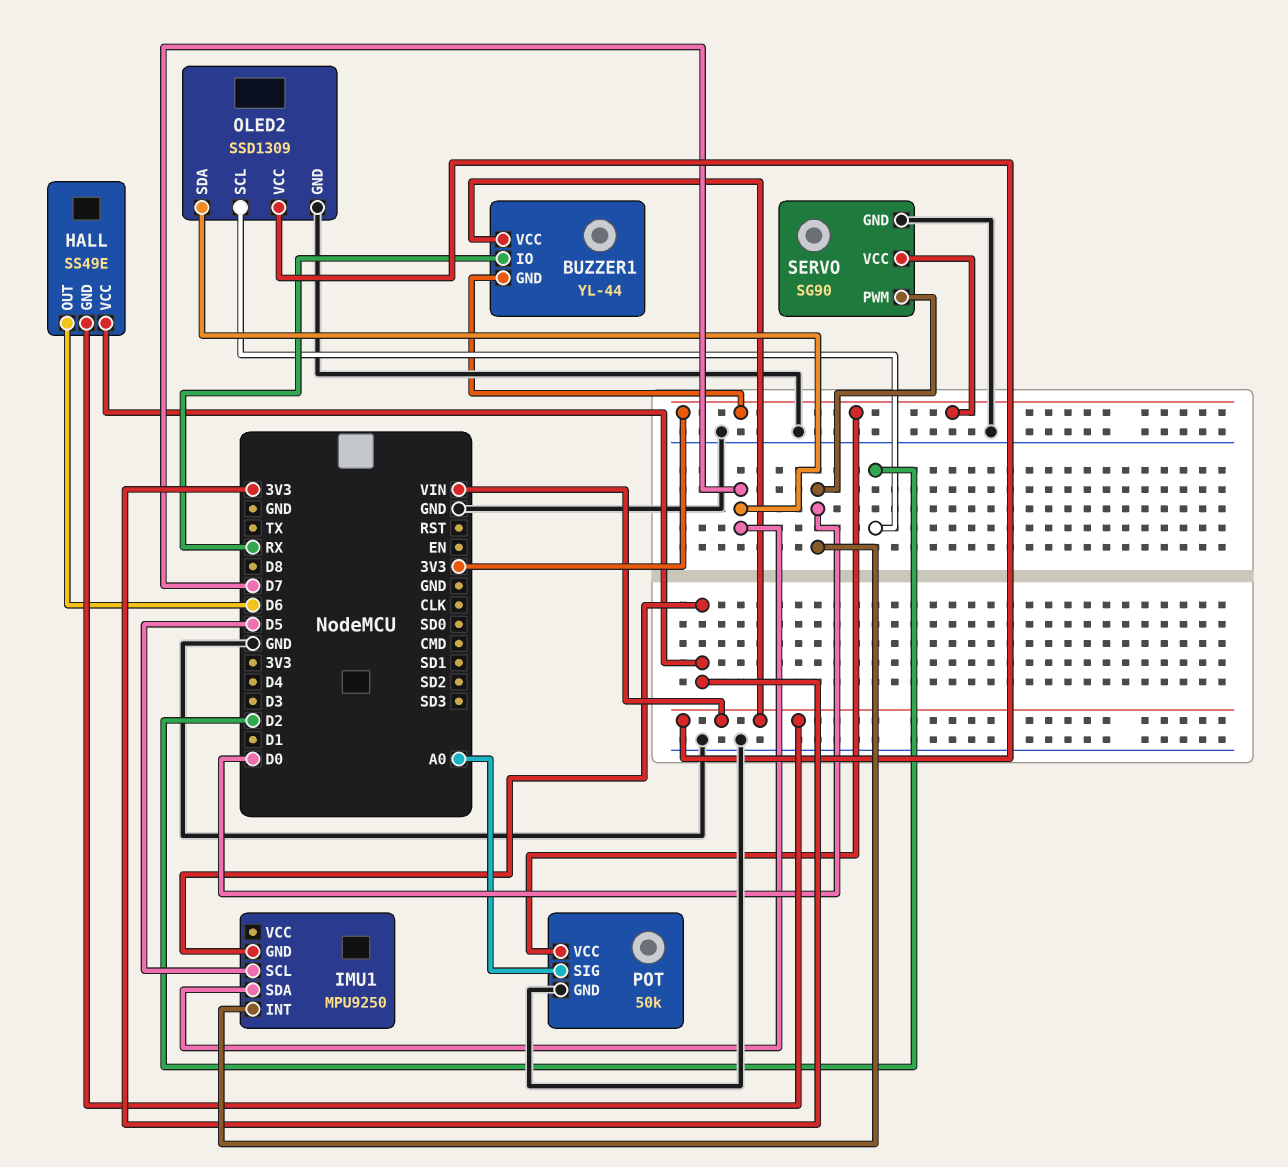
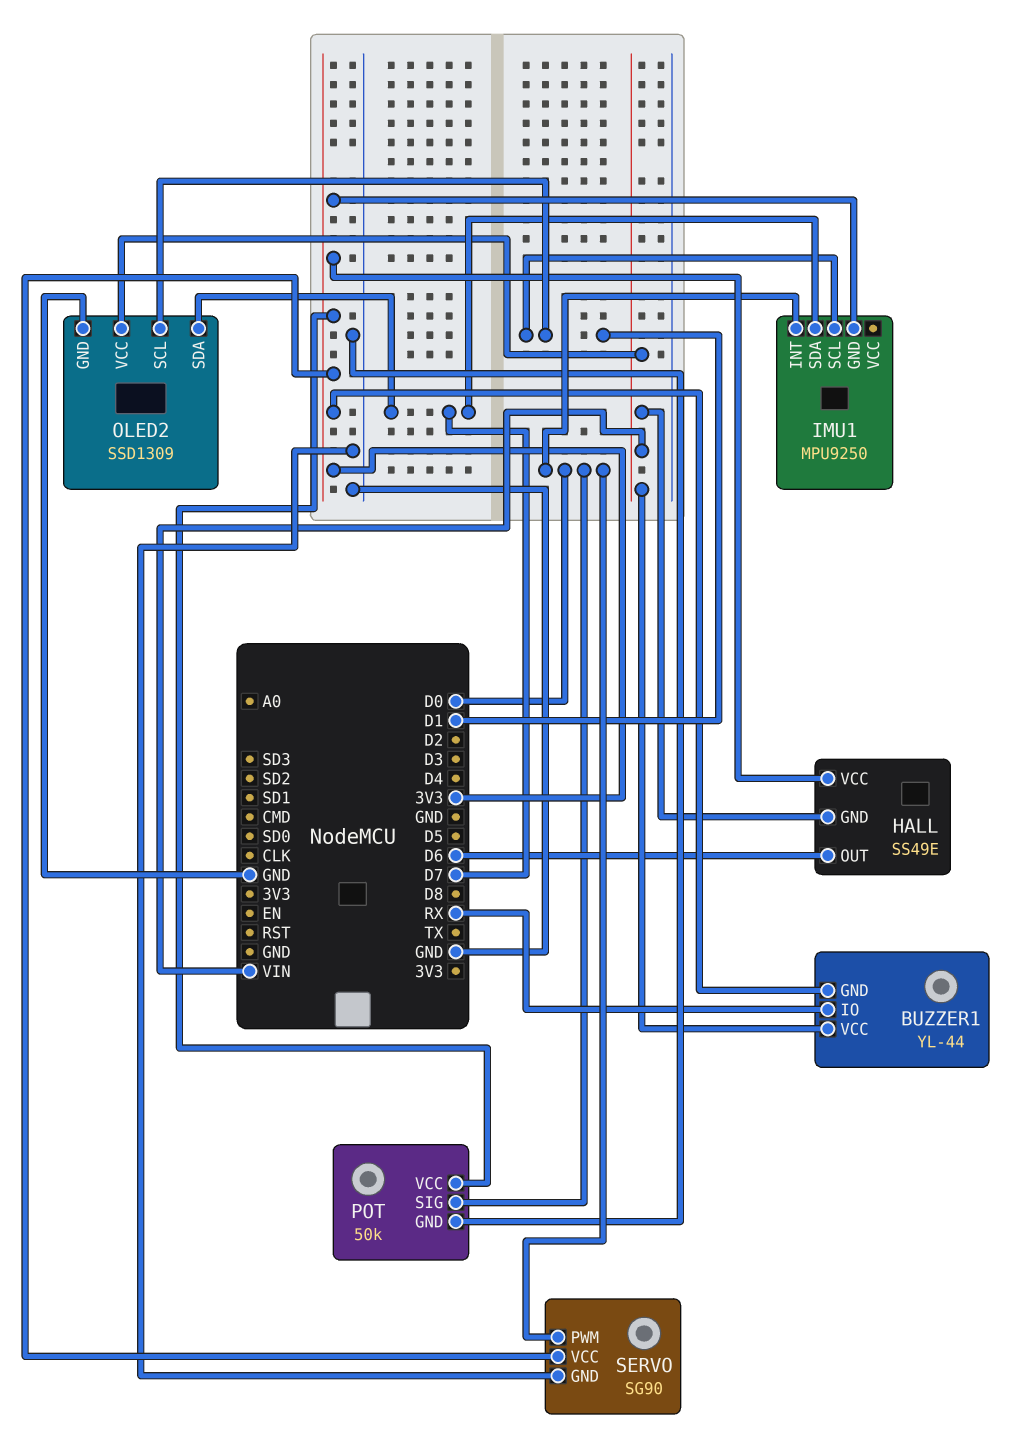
IMU1 pin SCL: D5 -> D1
OLED2 pin SCL: D2 -> D1
POT pin SIG: A0 -> D0

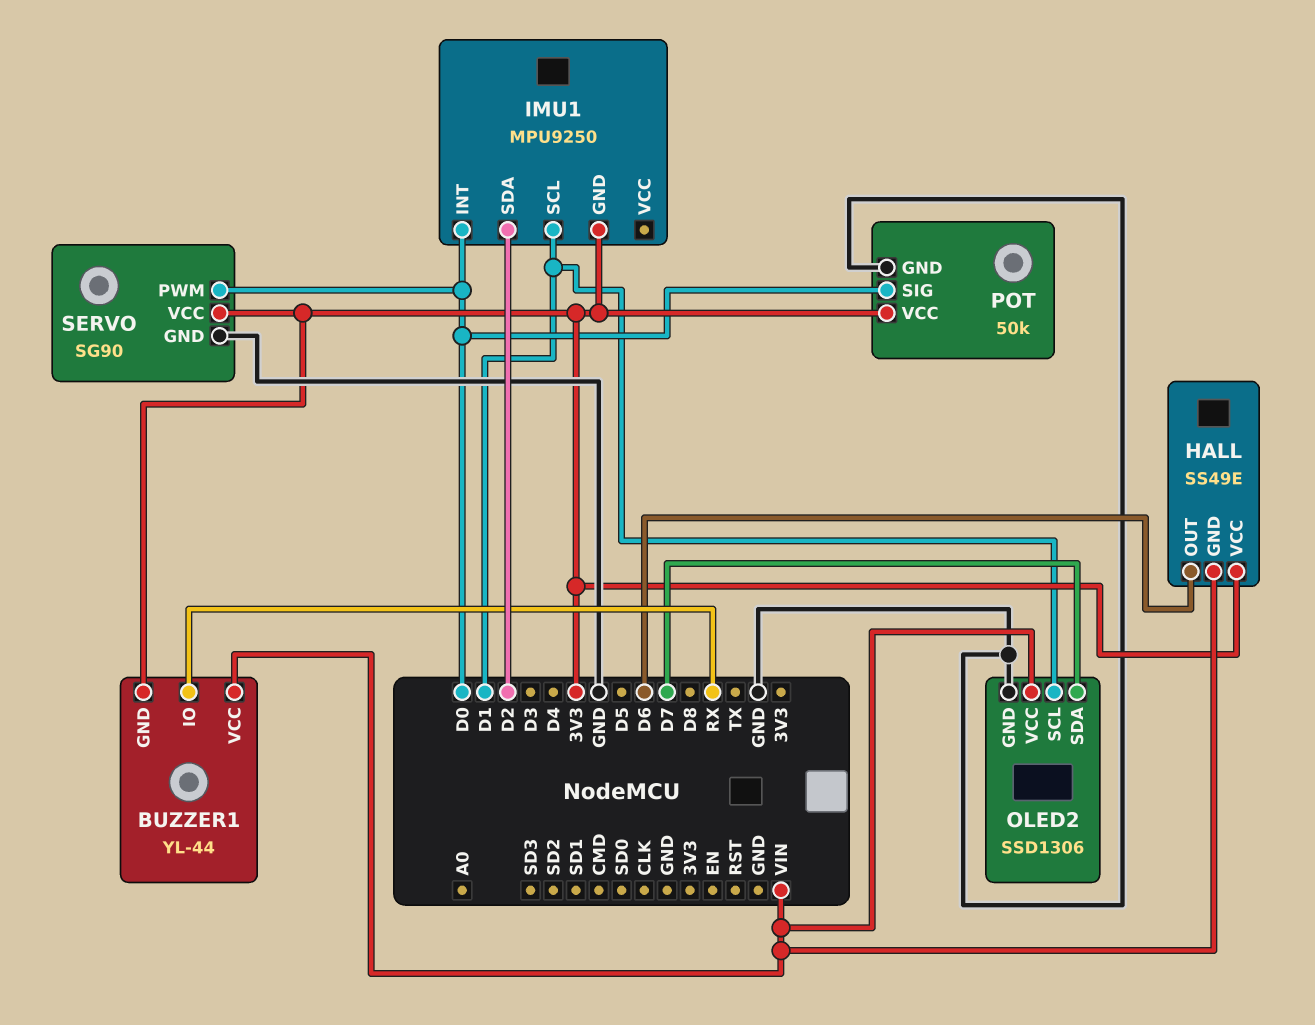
IMU1 pin SDA: D7 -> D2
OLED2: SSD1309 -> SSD1306

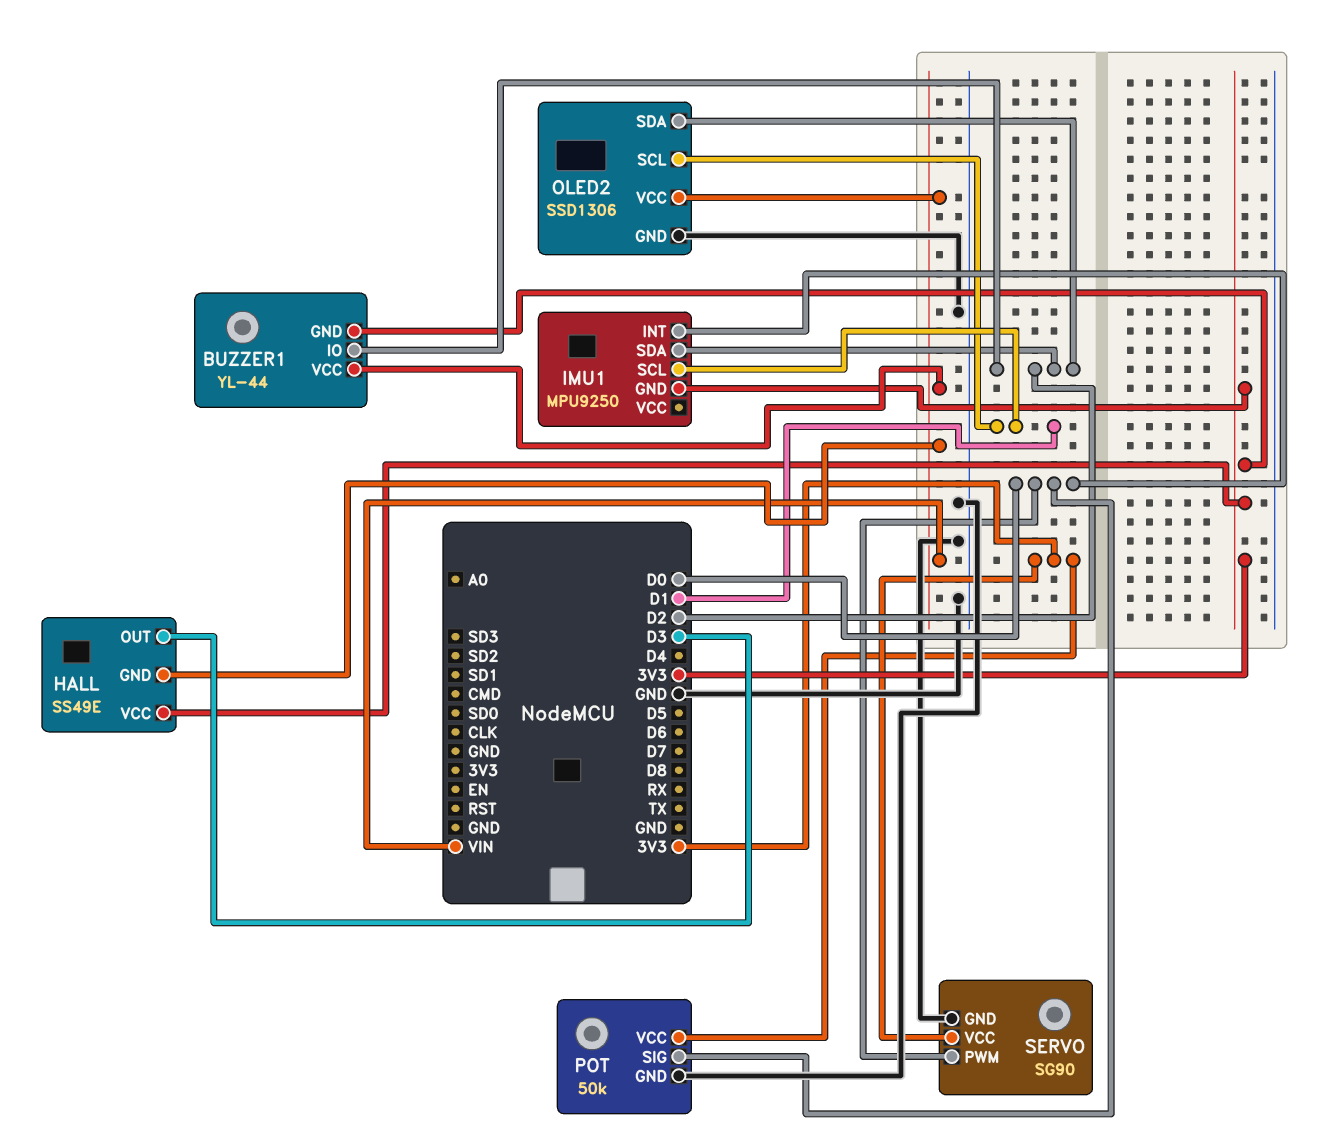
BUZZER1 pin IO: RX -> D2
HALL pin OUT: D6 -> D3
OLED2 pin SDA: D7 -> D2

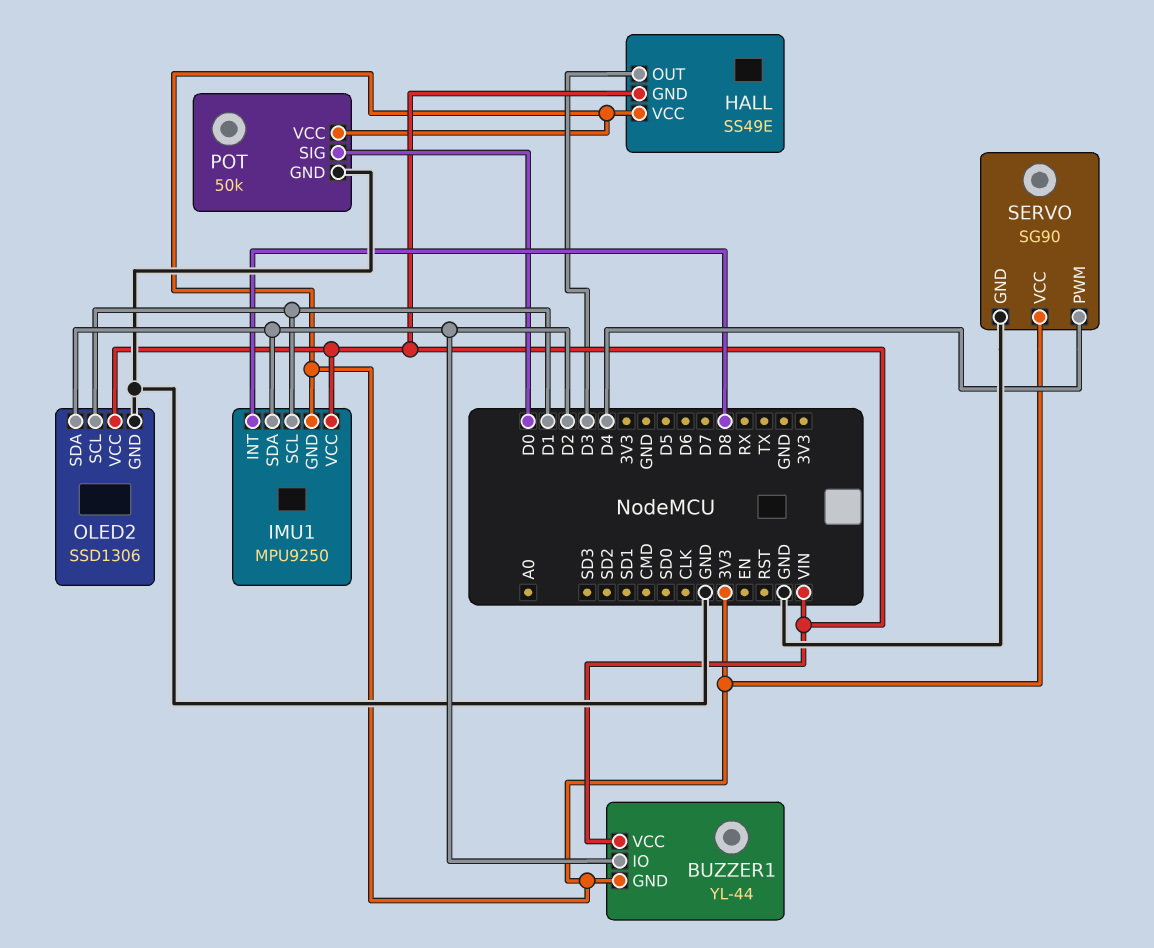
IMU1 pin INT: D0 -> D8
IMU1 pin VCC: none -> VIN
SERVO pin PWM: D0 -> D4

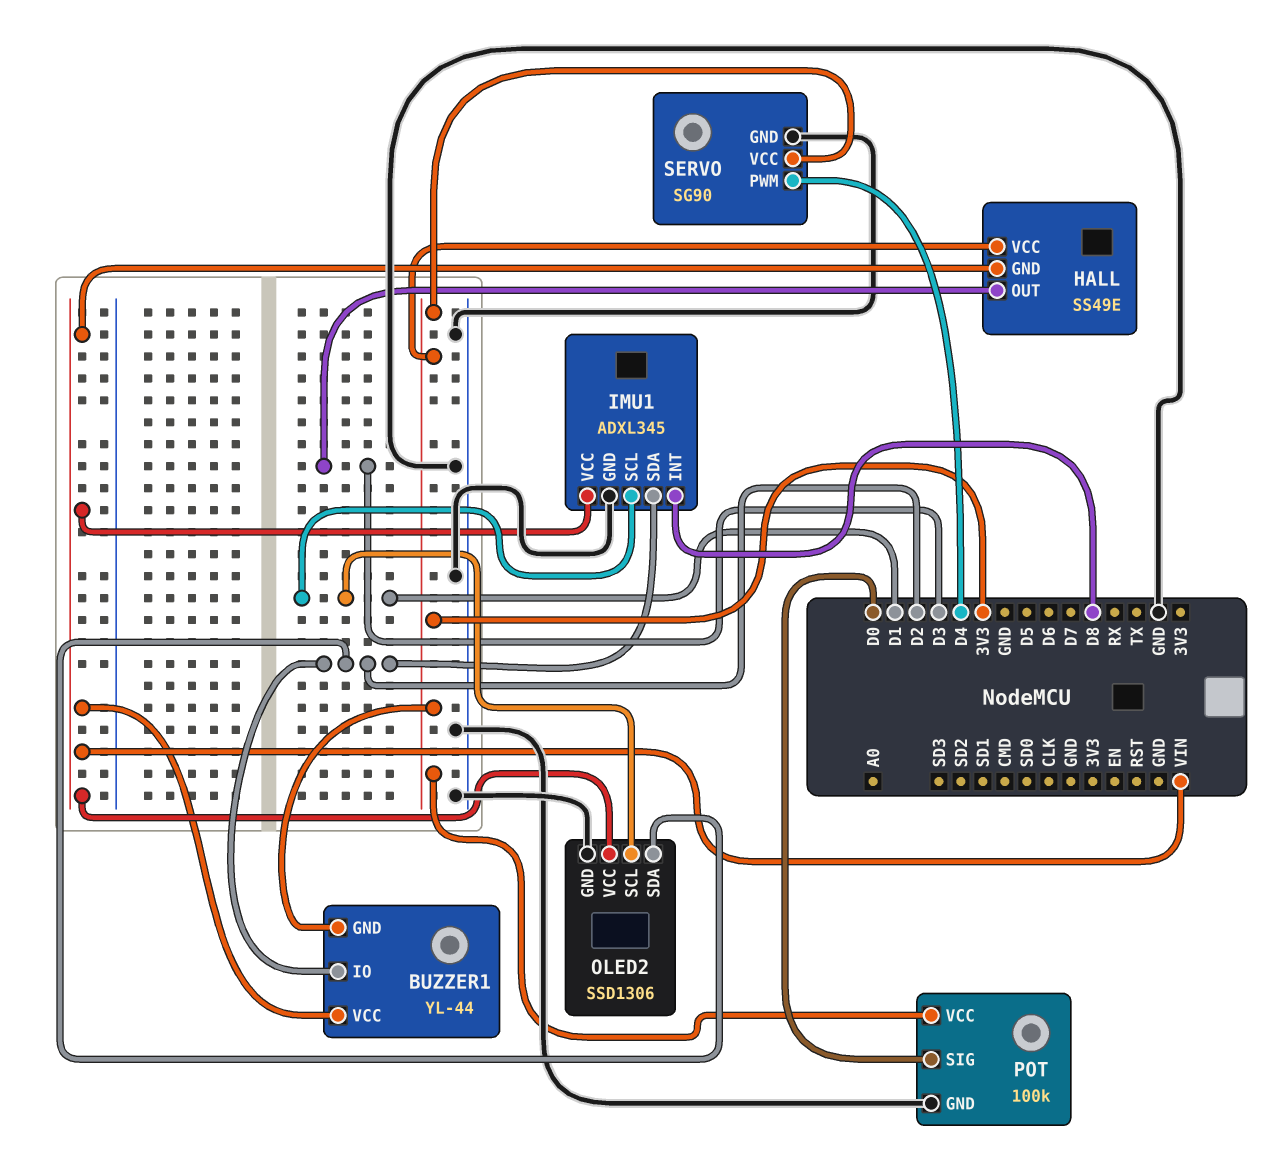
IMU1: MPU9250 -> ADXL345
IMU1 pin GND: 3V3 -> GND
POT: 50k -> 100k

